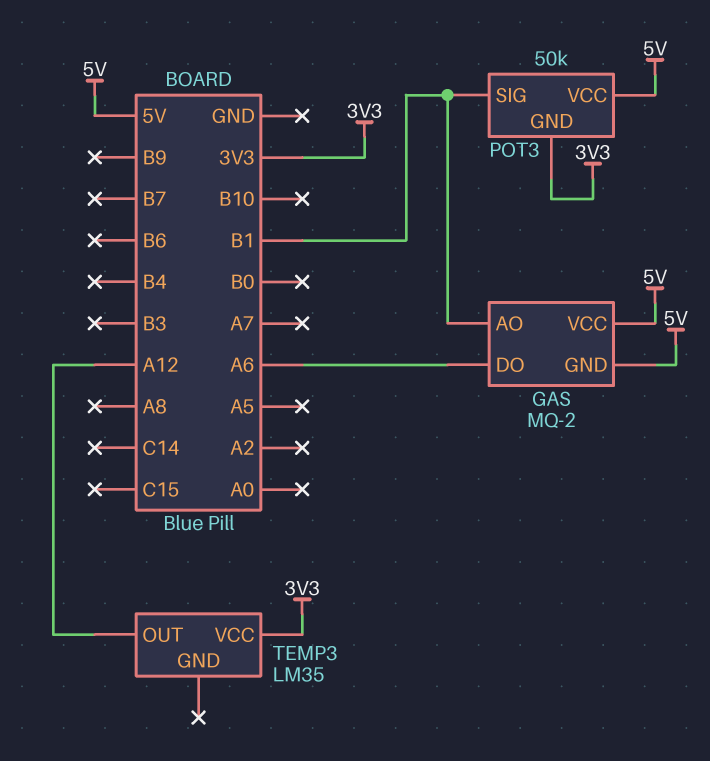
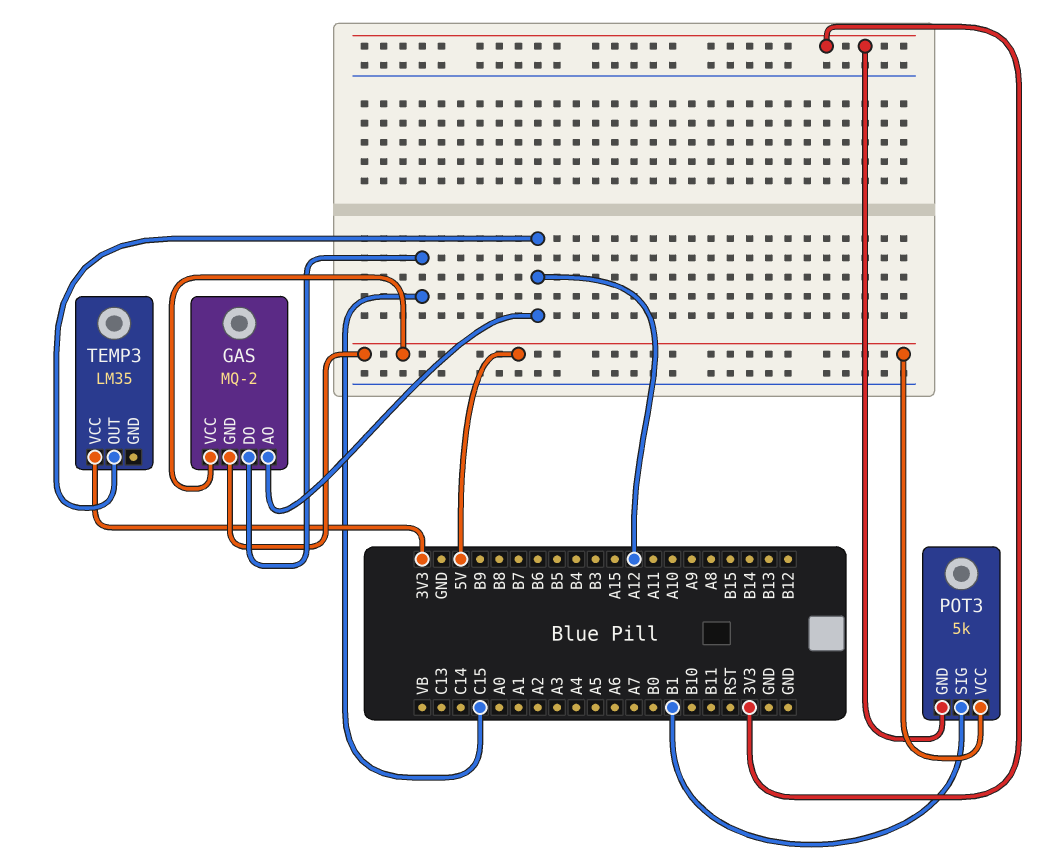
GAS pin AO: B1 -> A12
GAS pin DO: A6 -> C15
POT3: 50k -> 5k

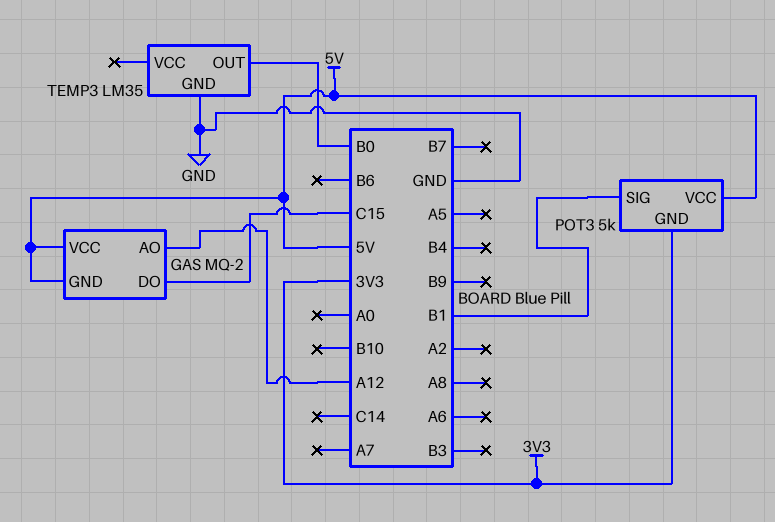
TEMP3 pin GND: none -> GND
TEMP3 pin OUT: A12 -> B0
TEMP3 pin VCC: 3V3 -> none

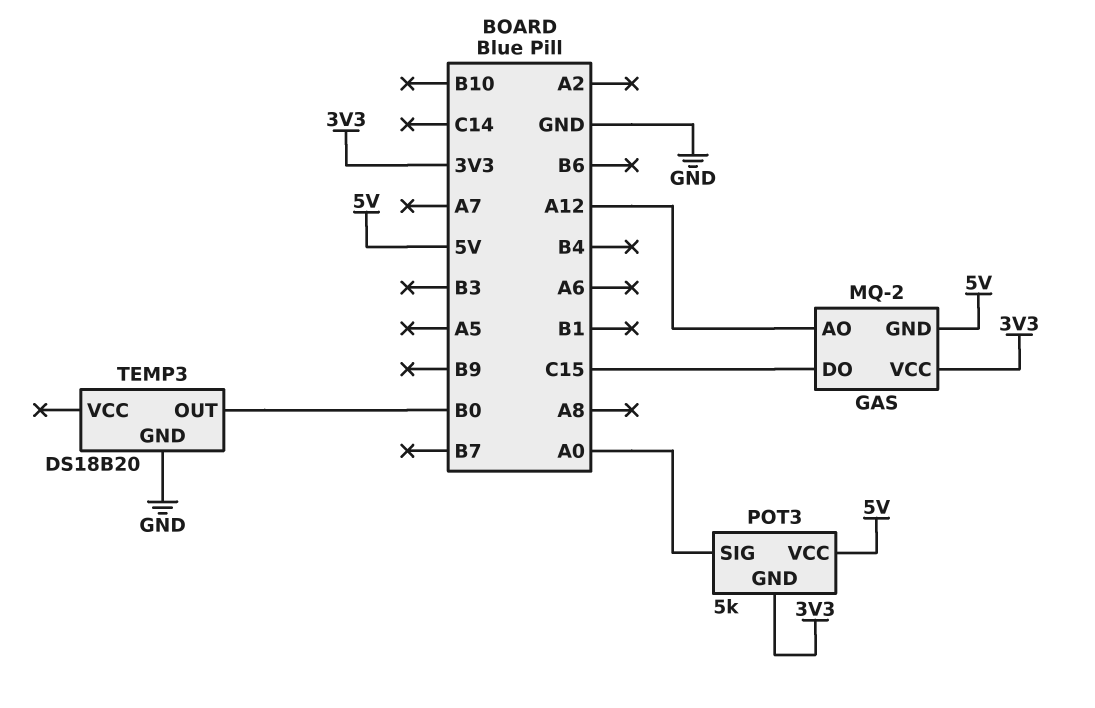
GAS pin VCC: 5V -> 3V3
POT3 pin SIG: B1 -> A0
TEMP3: LM35 -> DS18B20

